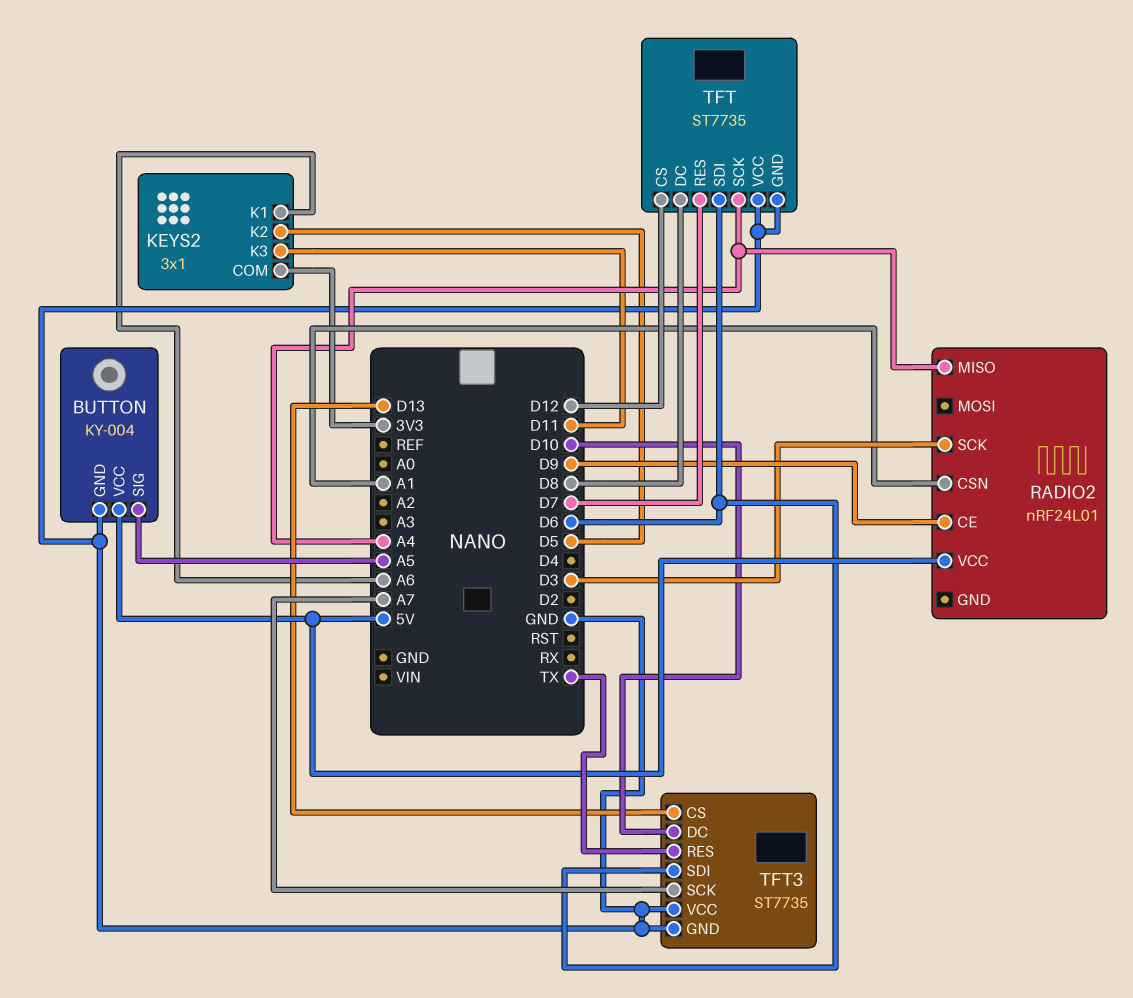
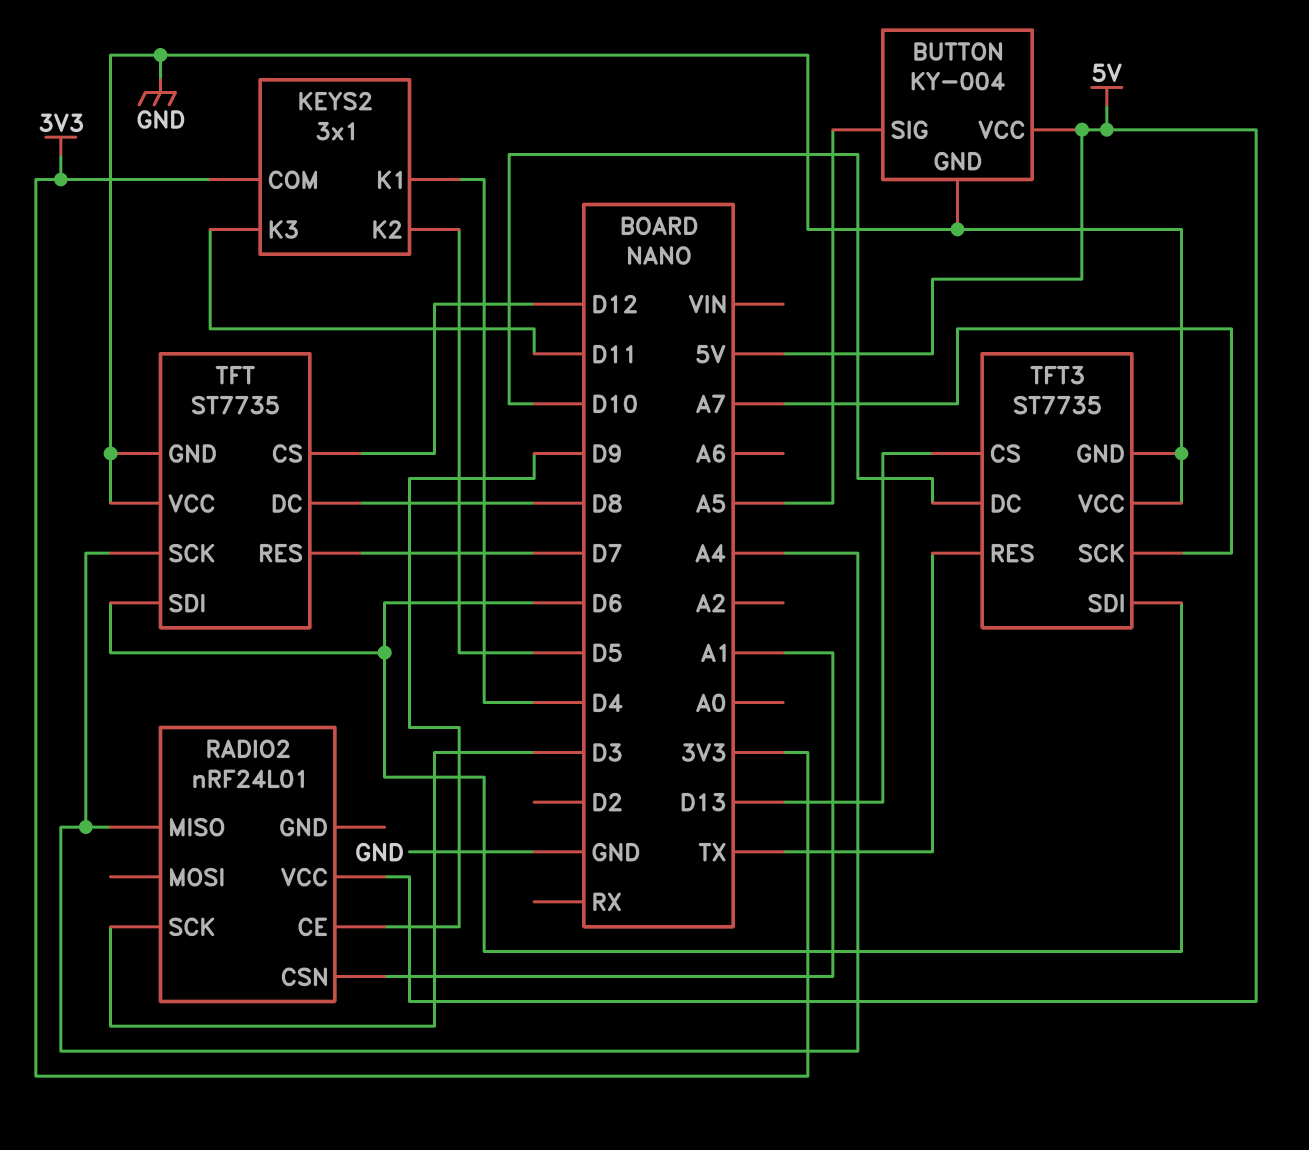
KEYS2 pin K1: A6 -> D4

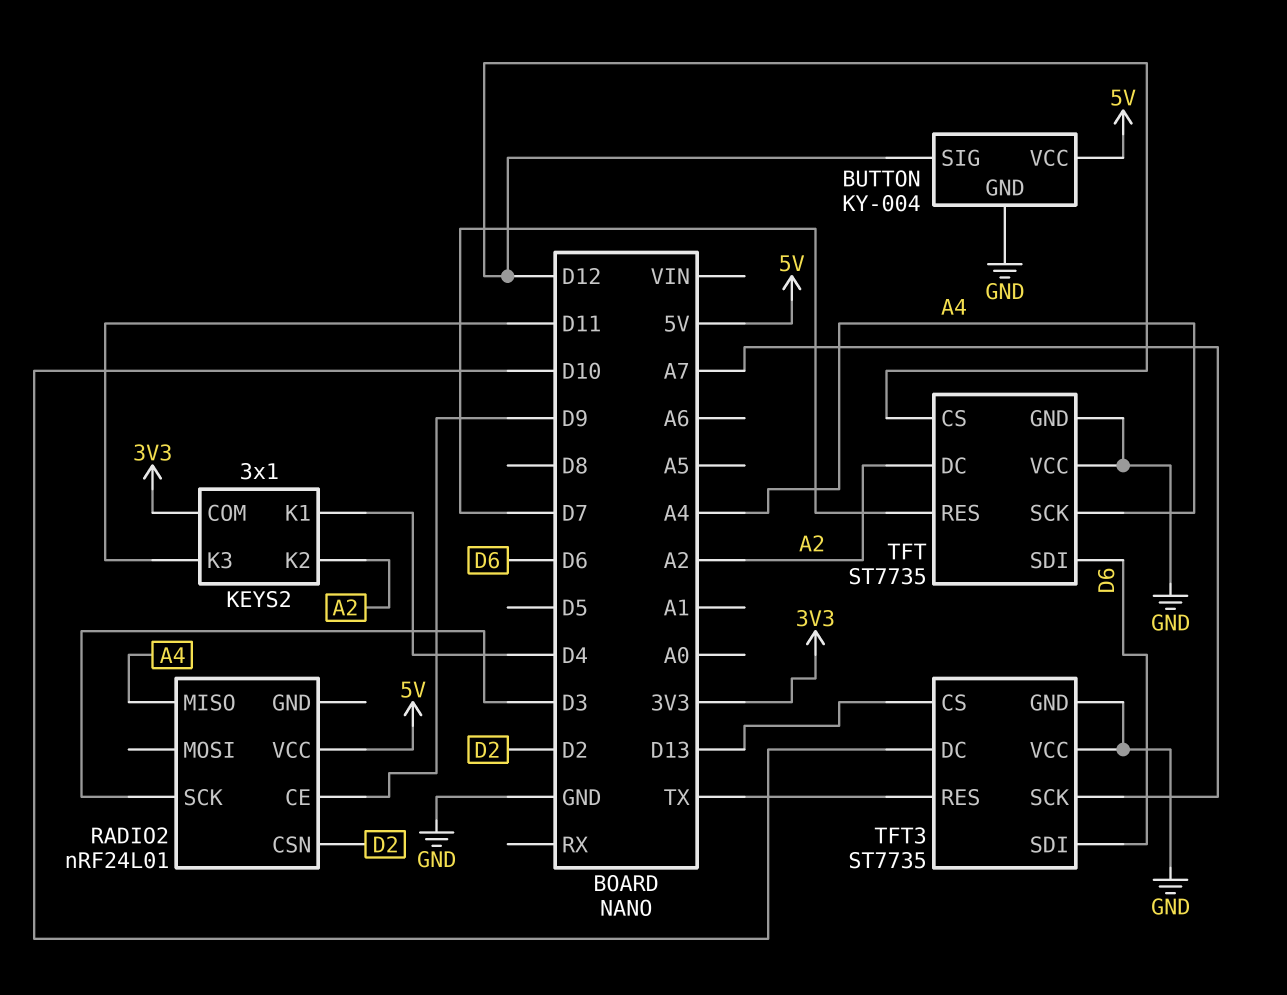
BUTTON pin SIG: A5 -> D12
KEYS2 pin K2: D5 -> A2
RADIO2 pin CSN: A1 -> D2
TFT pin DC: D8 -> A2

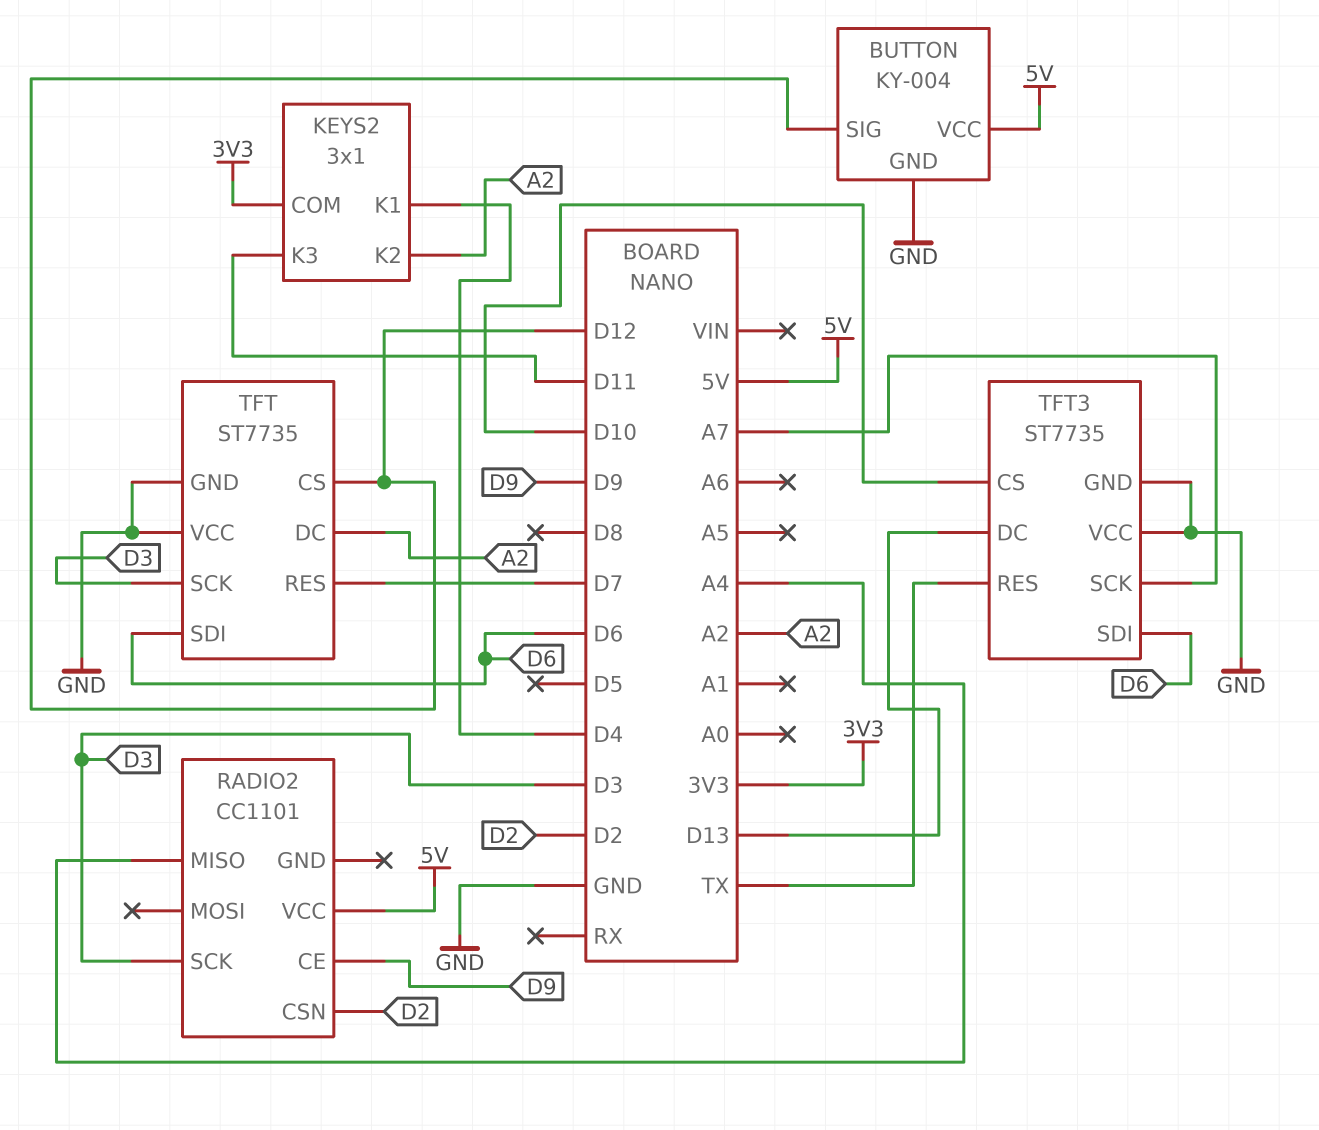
RADIO2: nRF24L01 -> CC1101
TFT pin SCK: A4 -> D3
TFT3 pin CS: D13 -> D10
TFT3 pin DC: D10 -> D13

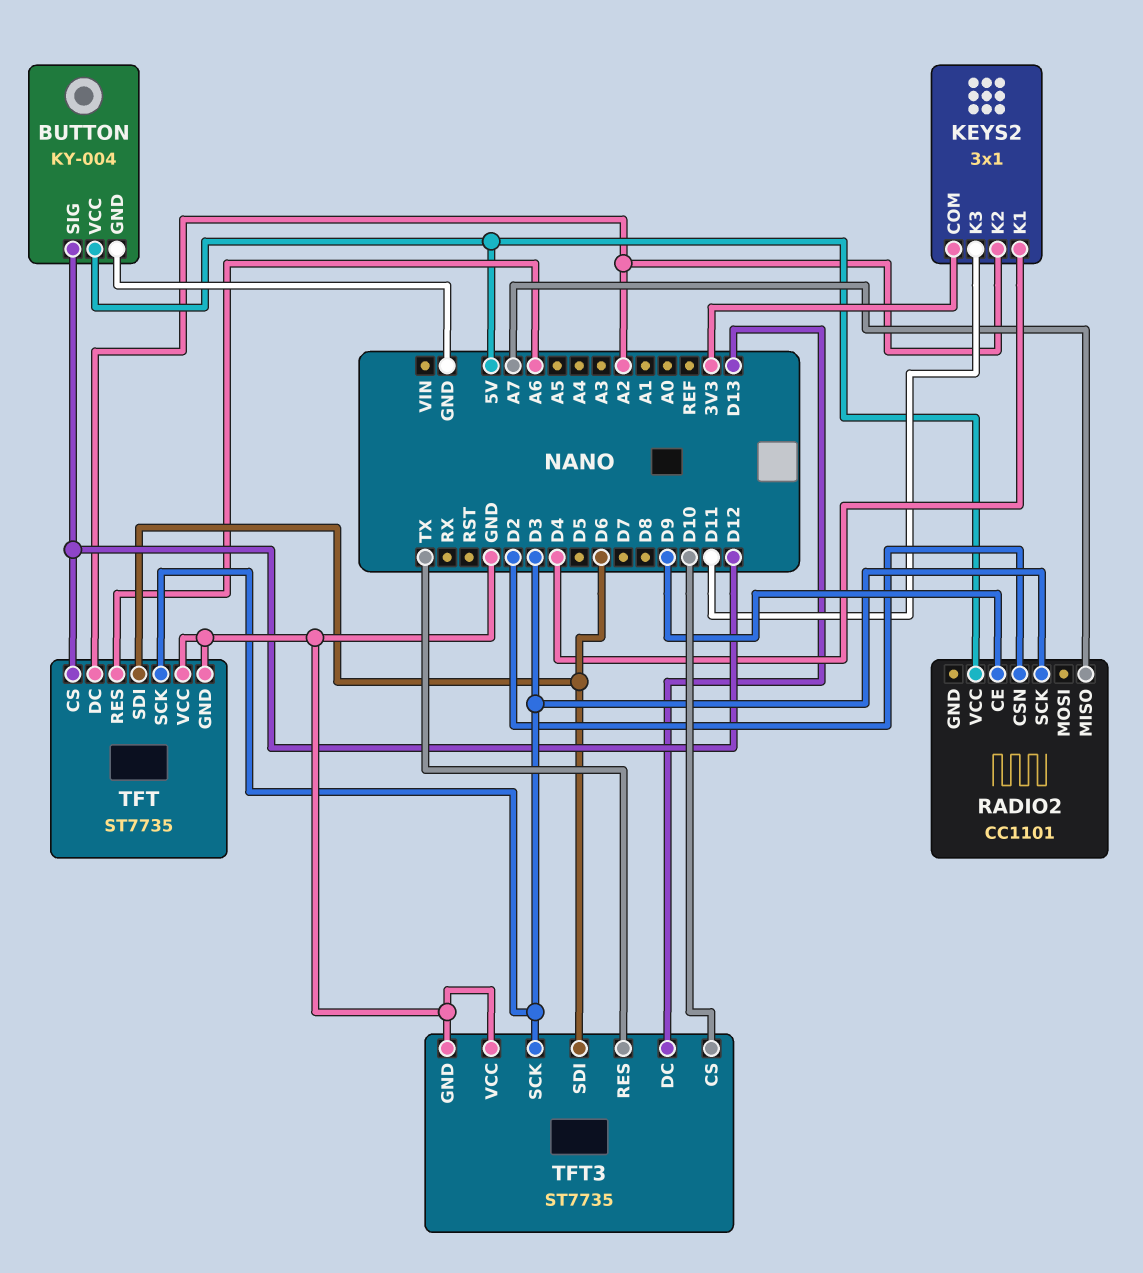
RADIO2 pin MISO: A4 -> A7
TFT pin RES: D7 -> A6
TFT3 pin SCK: A7 -> D3

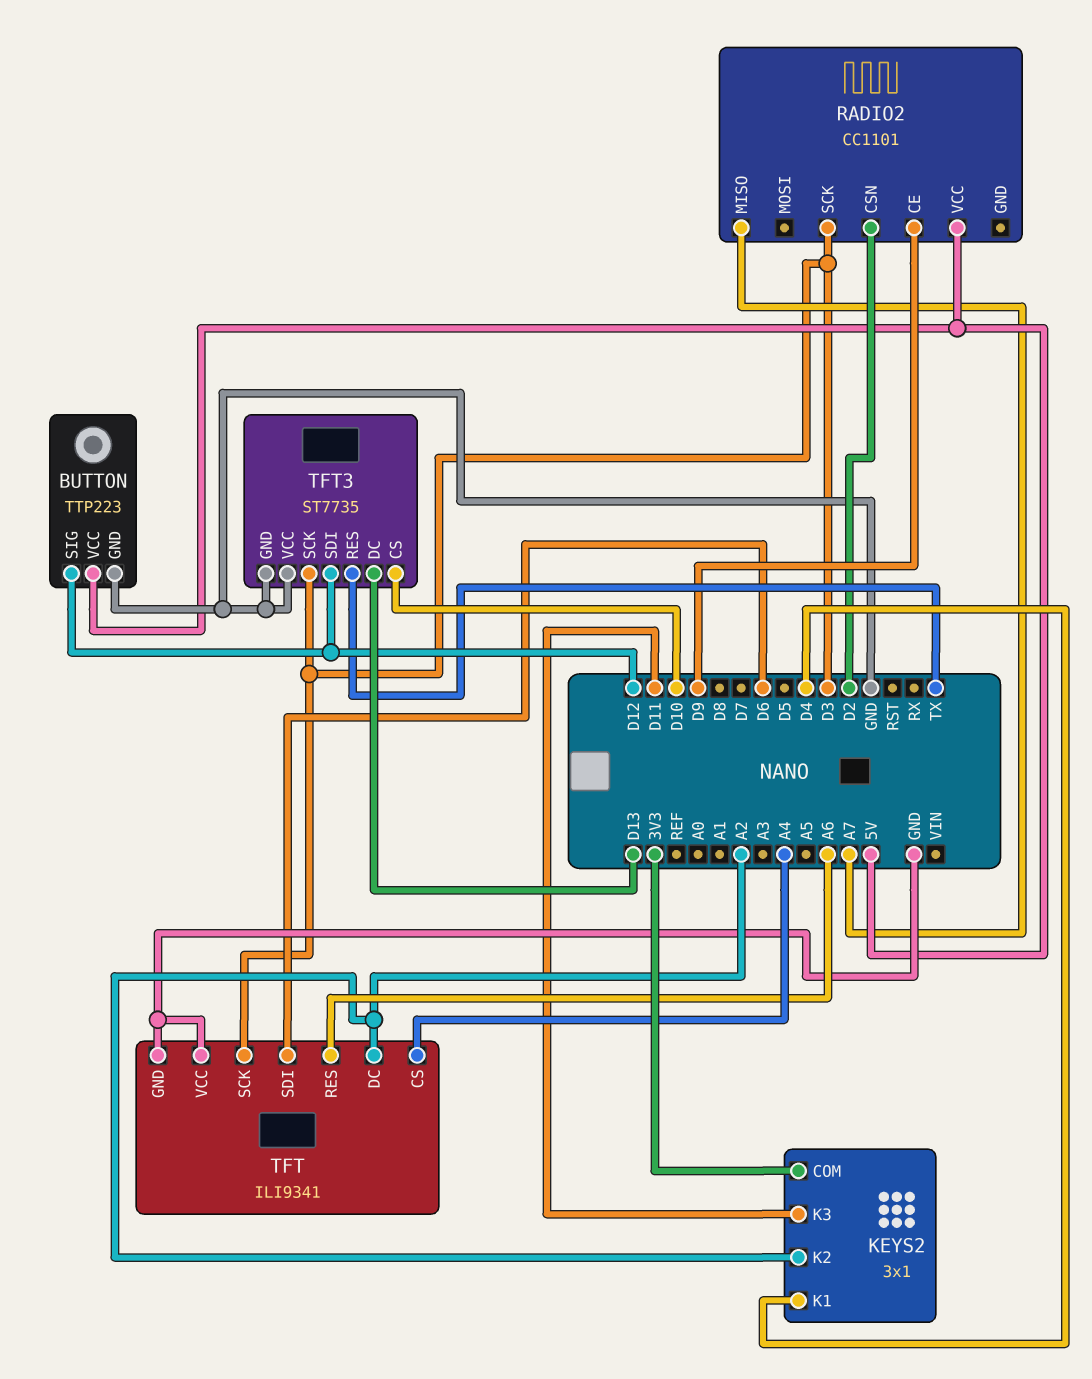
BUTTON: KY-004 -> TTP223
TFT: ST7735 -> ILI9341
TFT pin CS: D12 -> A4
TFT3 pin SDI: D6 -> D12

